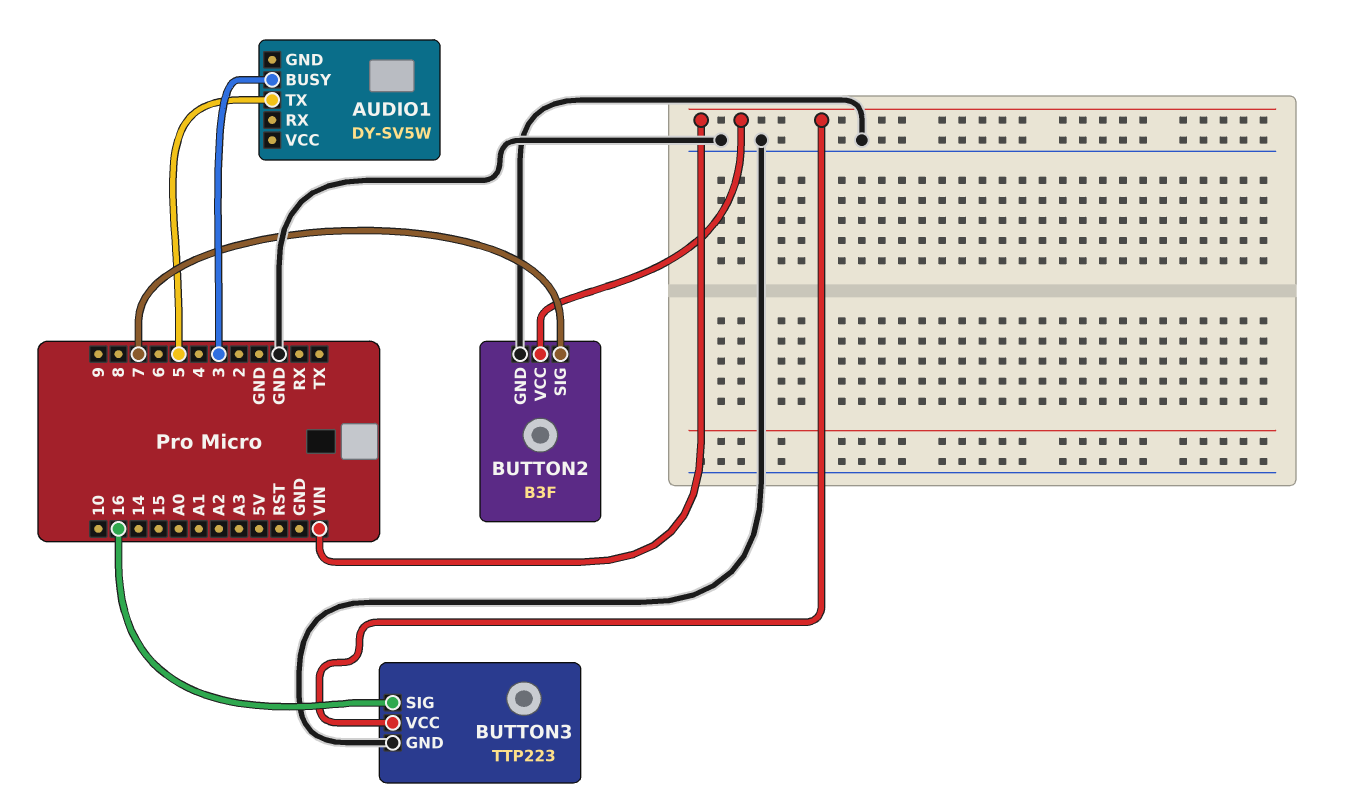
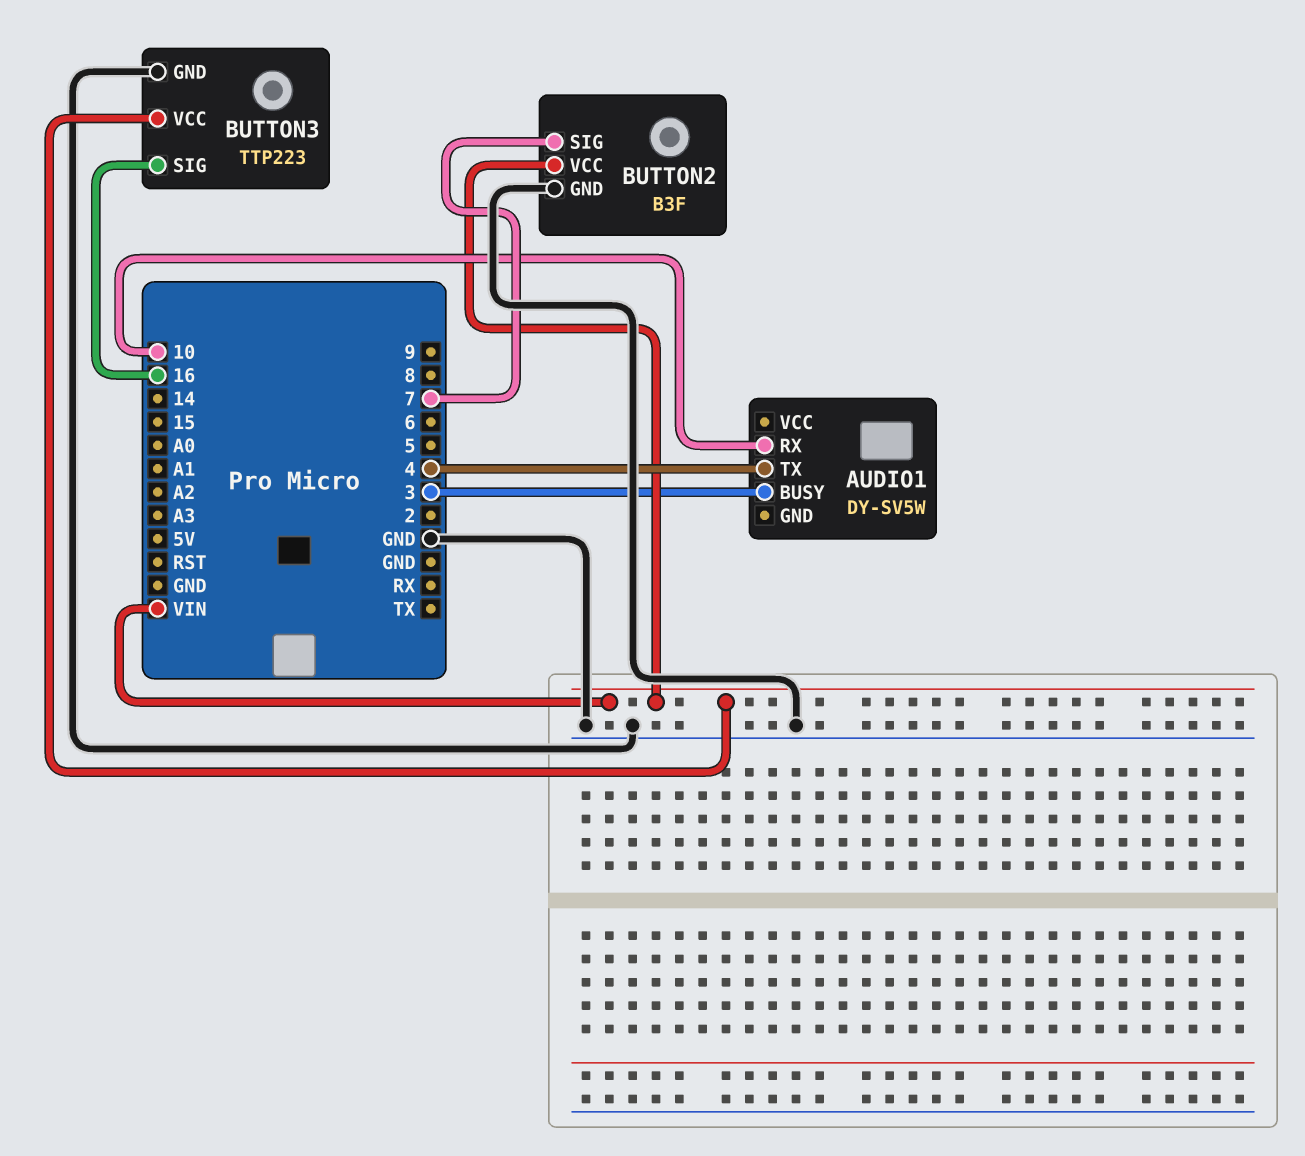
AUDIO1 pin RX: none -> 10
AUDIO1 pin TX: 5 -> 4

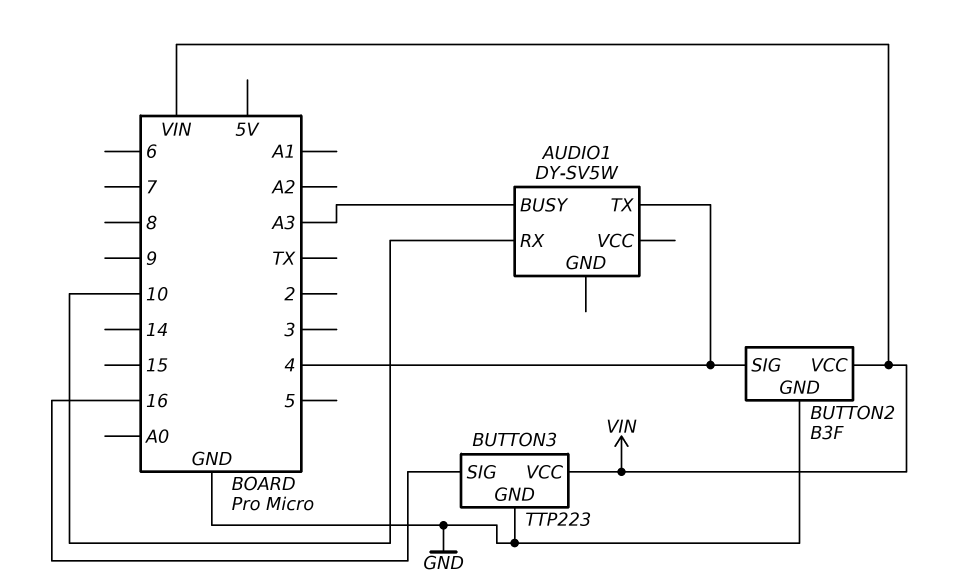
AUDIO1 pin BUSY: 3 -> A3
BUTTON2 pin SIG: 7 -> 4

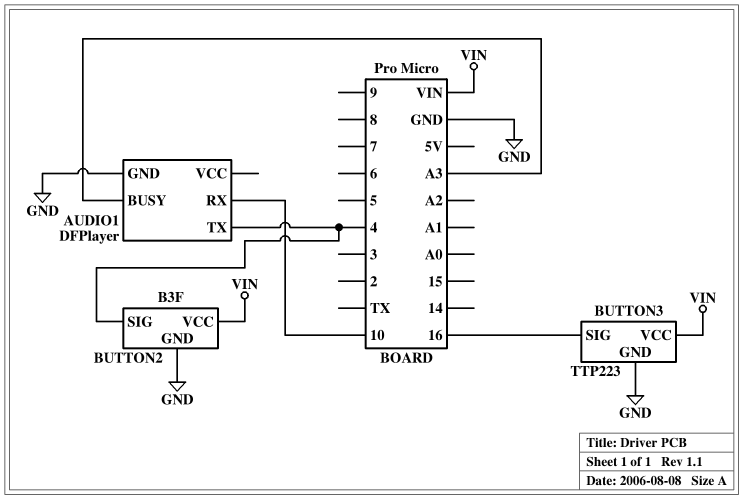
AUDIO1: DY-SV5W -> DFPlayer
AUDIO1 pin GND: none -> GND

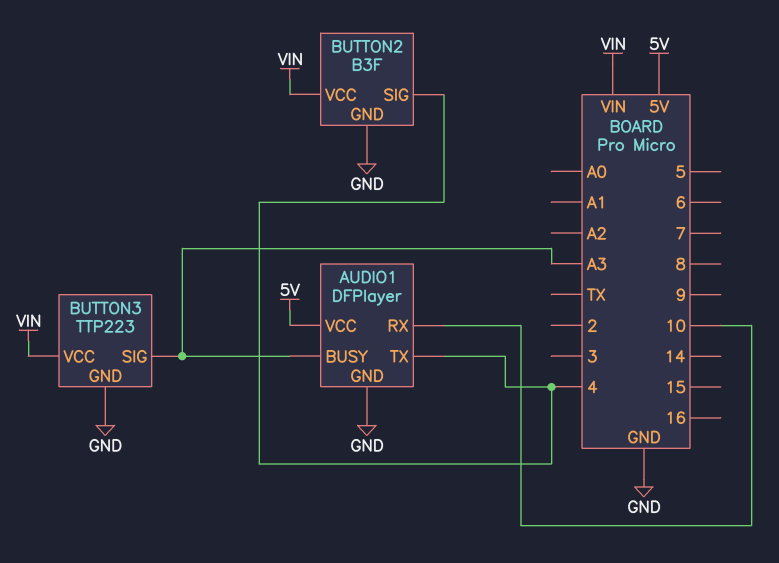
AUDIO1 pin VCC: none -> 5V
BUTTON3 pin SIG: 16 -> A3

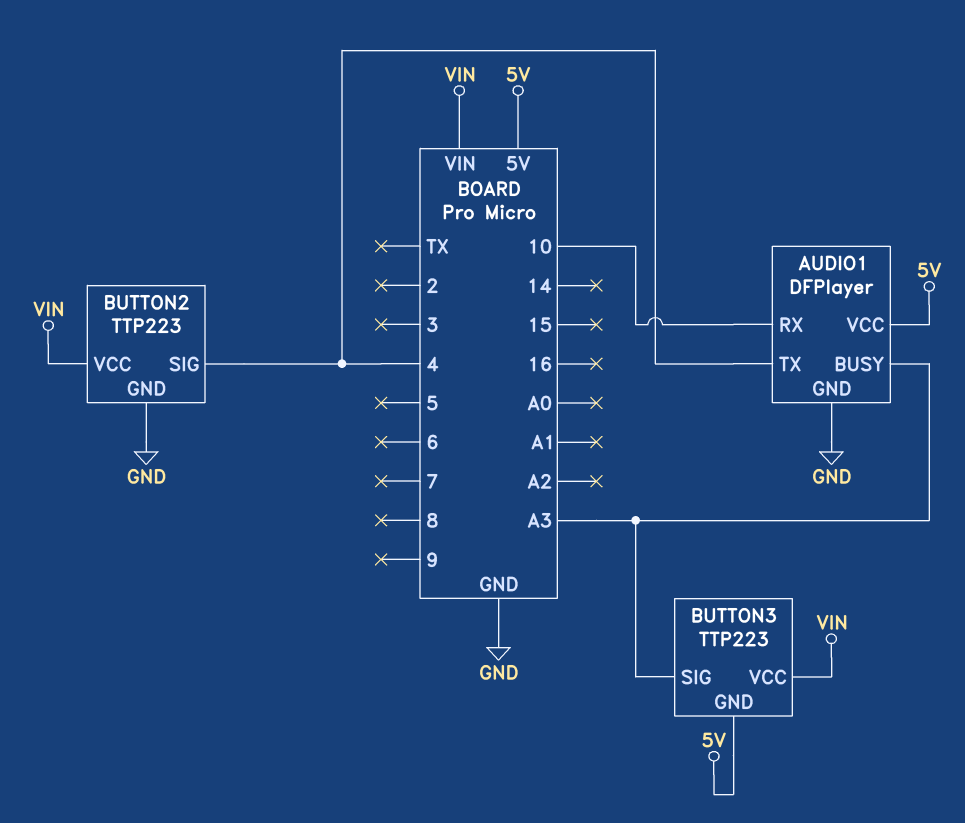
BUTTON2: B3F -> TTP223
BUTTON3 pin GND: GND -> 5V

